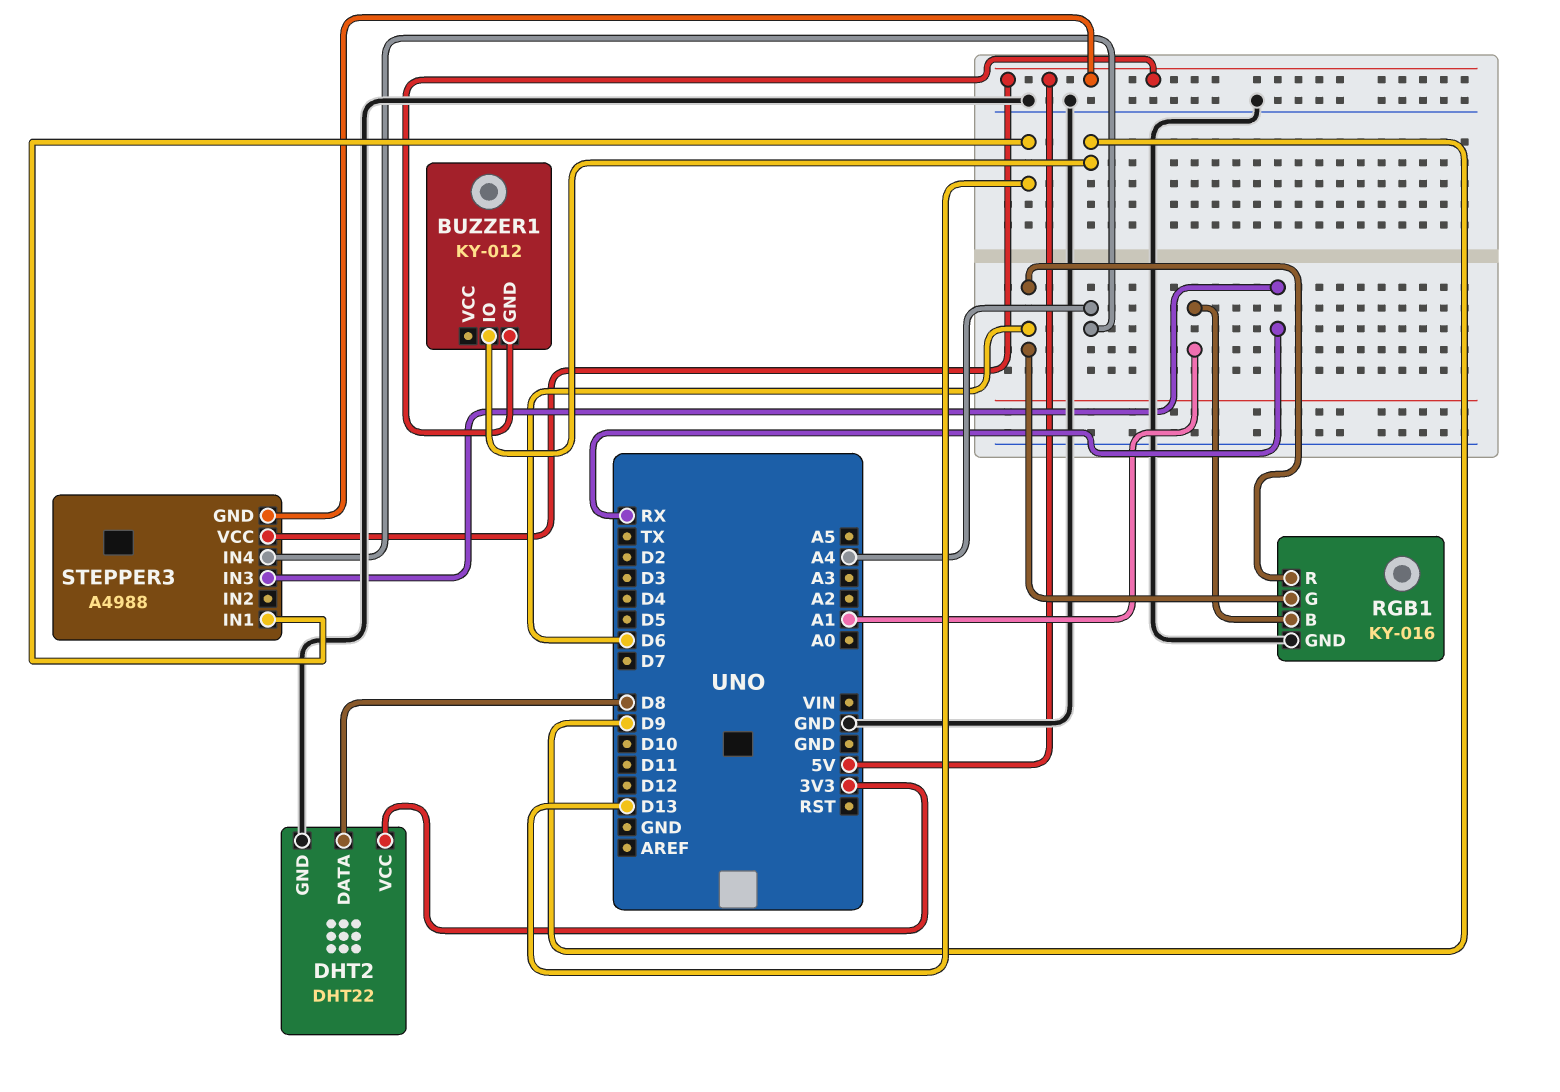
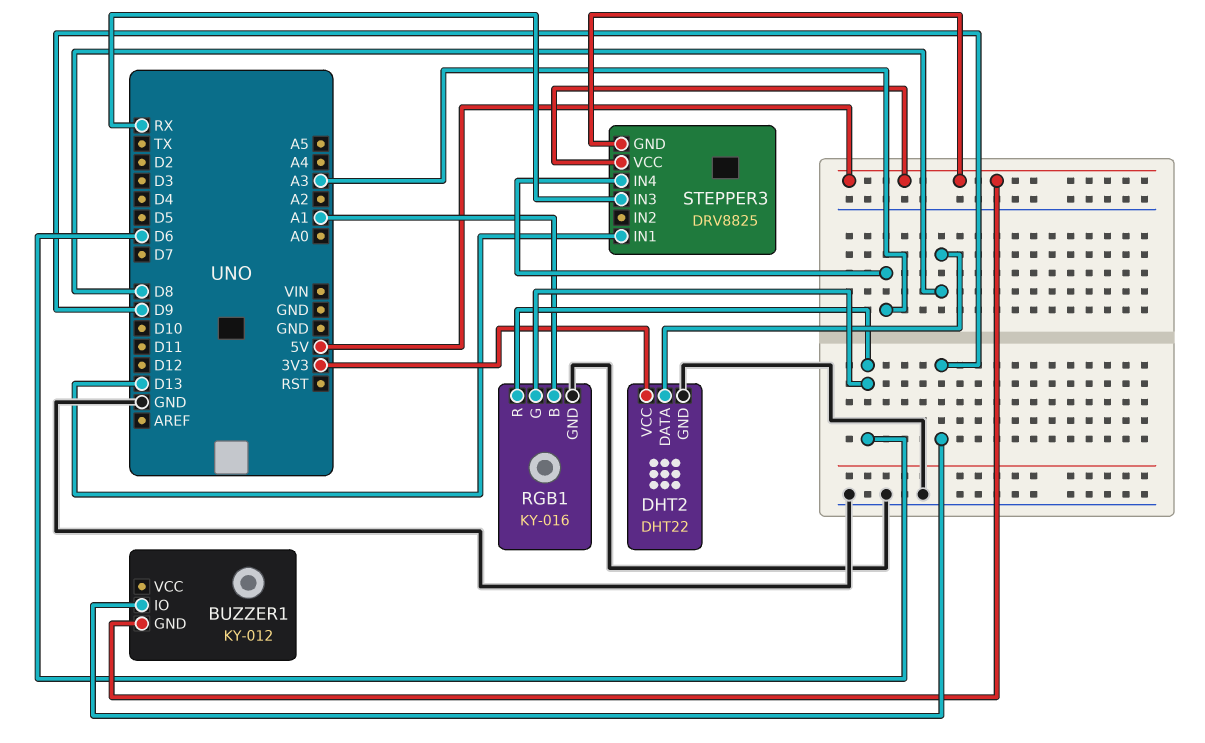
STEPPER3: A4988 -> DRV8825
STEPPER3 pin IN4: A4 -> A3

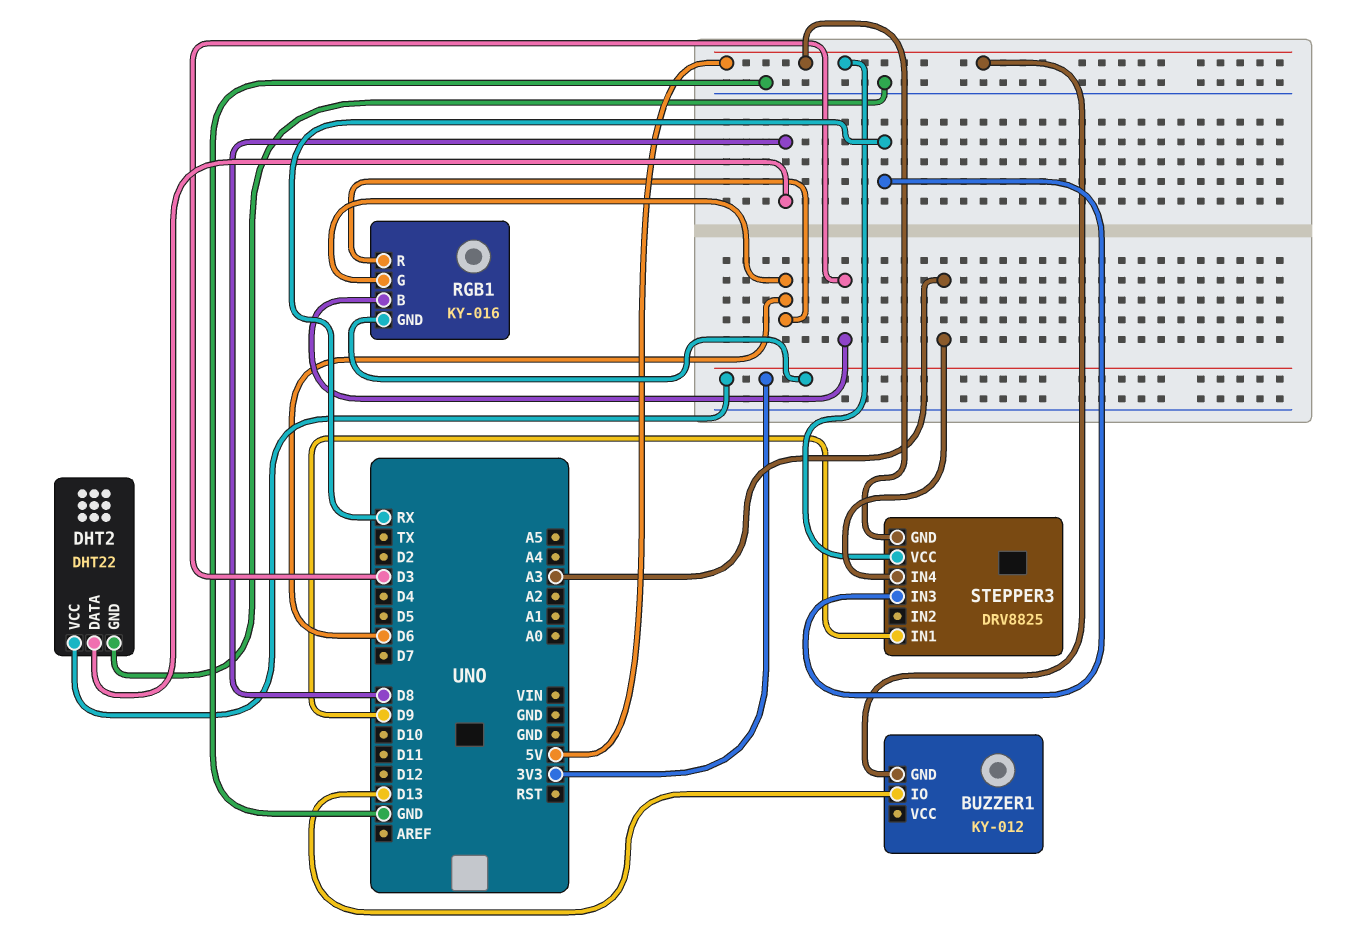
BUZZER1 pin IO: D9 -> D13
RGB1 pin B: A1 -> D3
RGB1 pin GND: GND -> 3V3
STEPPER3 pin IN1: D13 -> D9

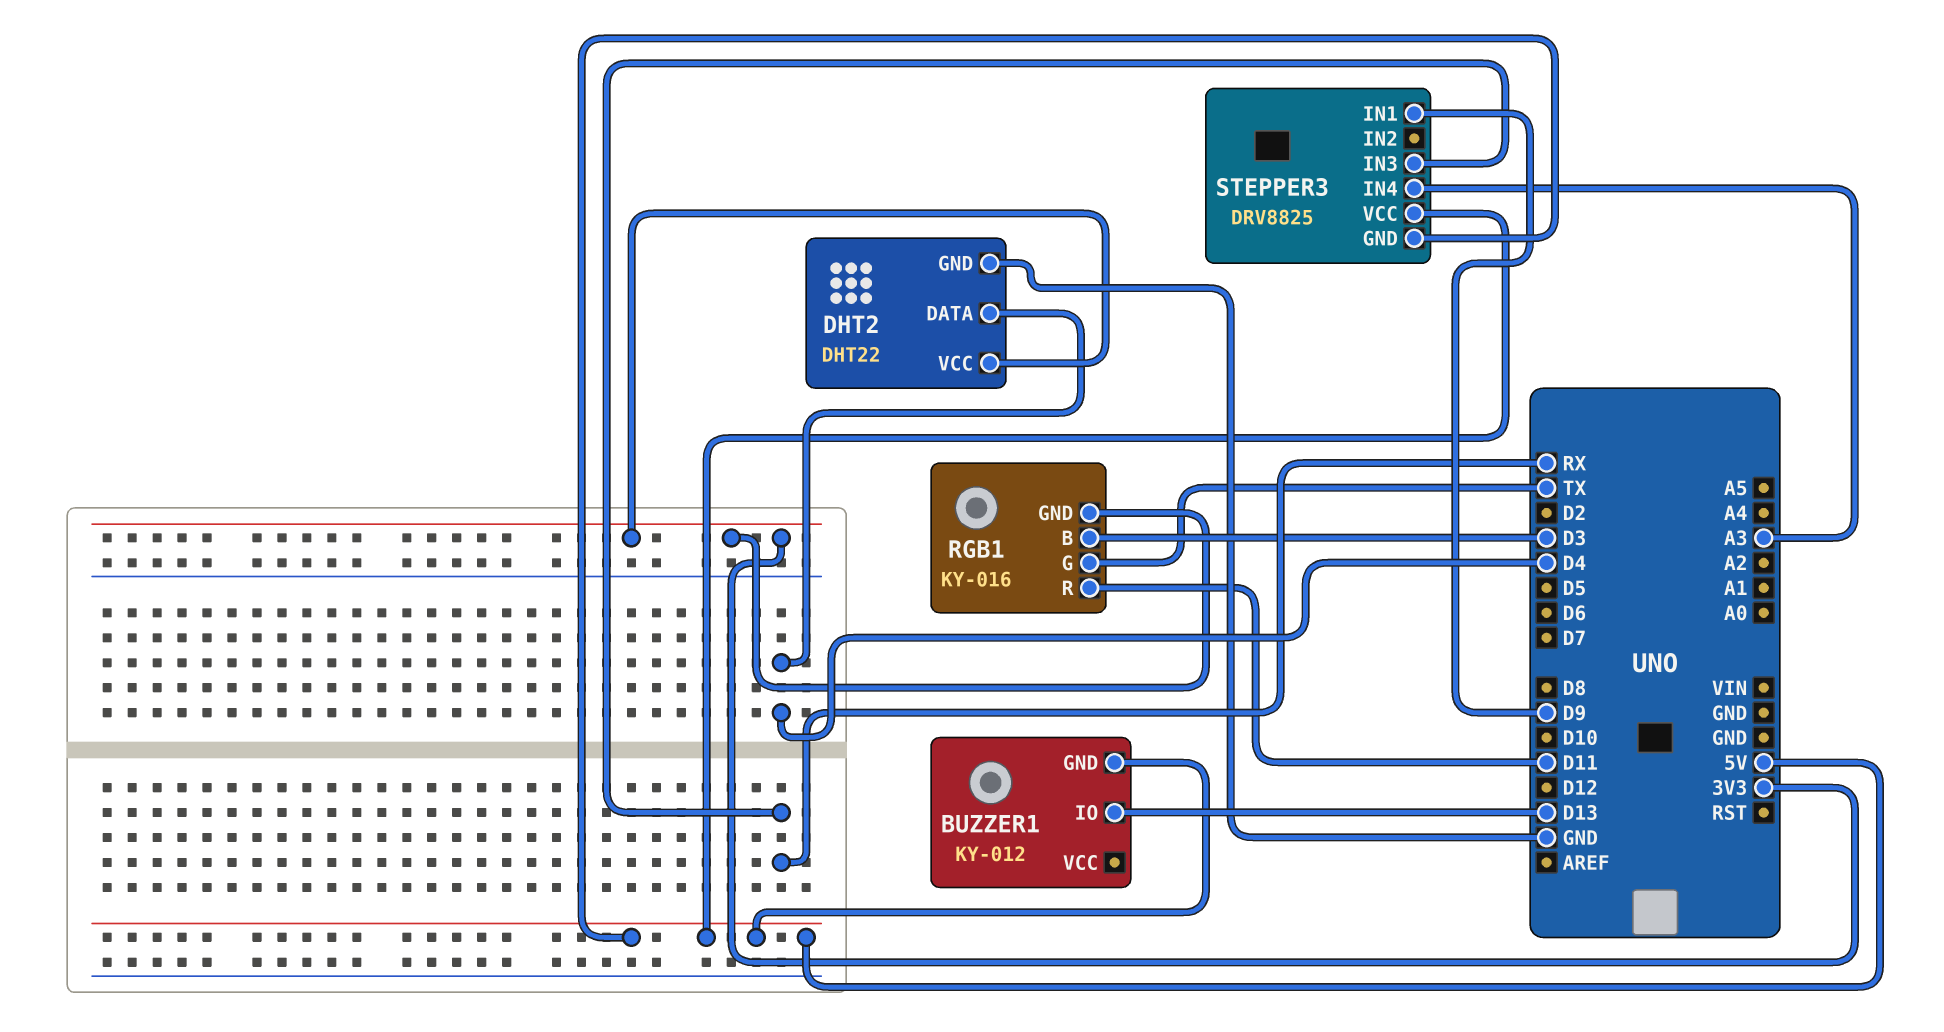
DHT2 pin DATA: D8 -> D4
RGB1 pin G: D6 -> TX
RGB1 pin R: D6 -> D11

